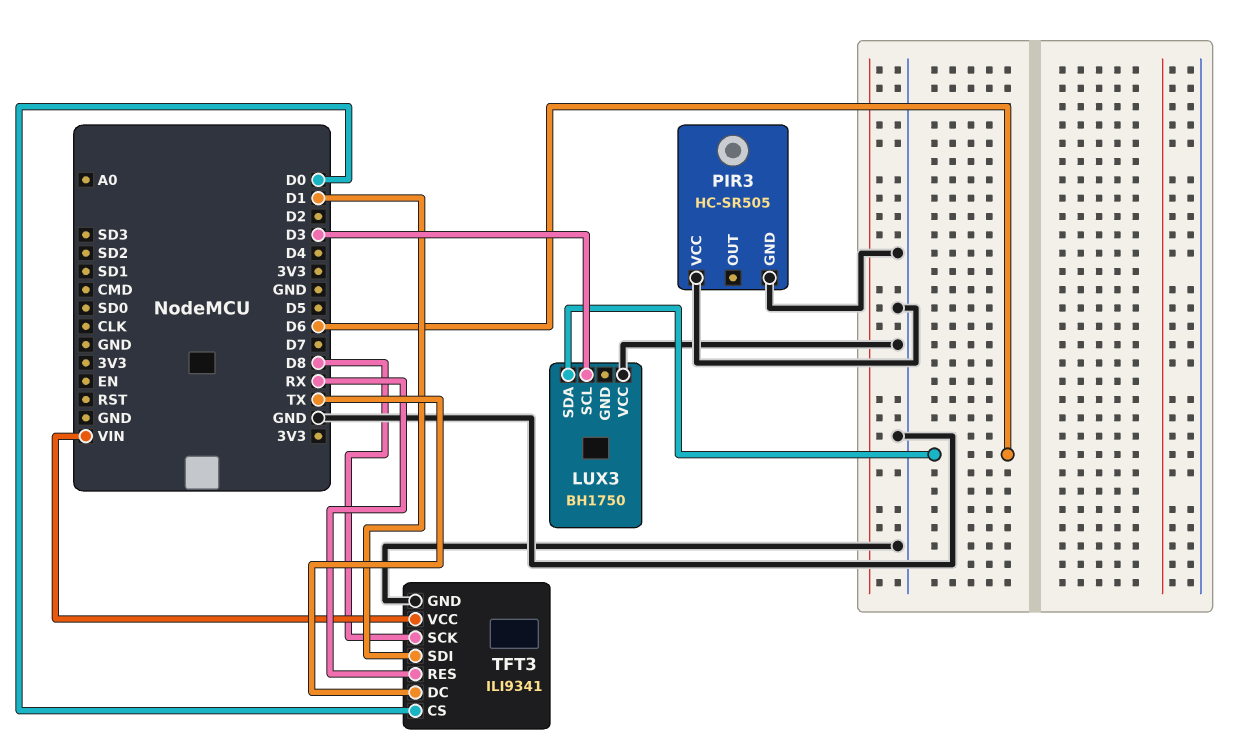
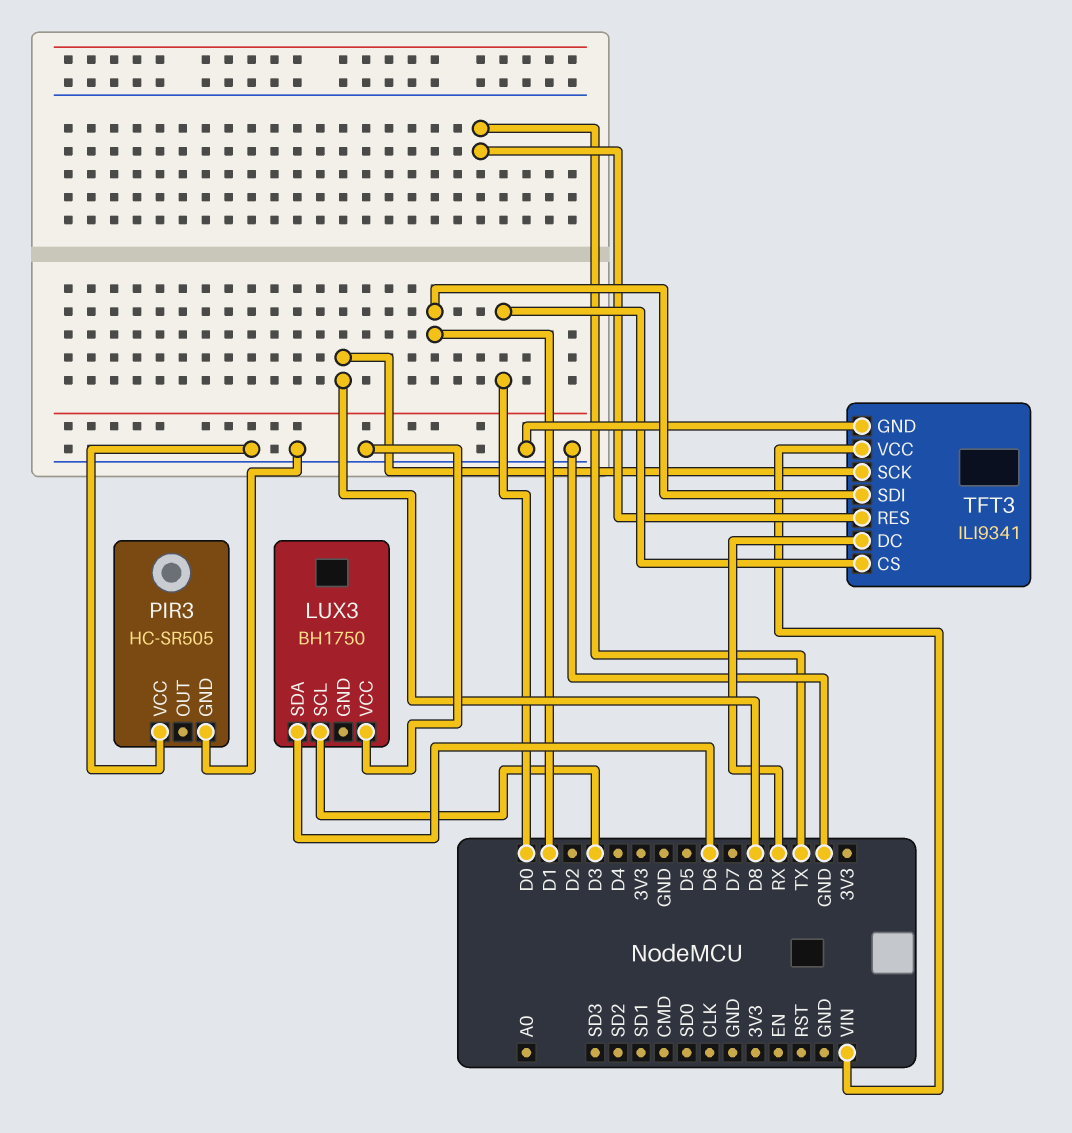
TFT3 pin DC: TX -> RX
TFT3 pin RES: RX -> TX

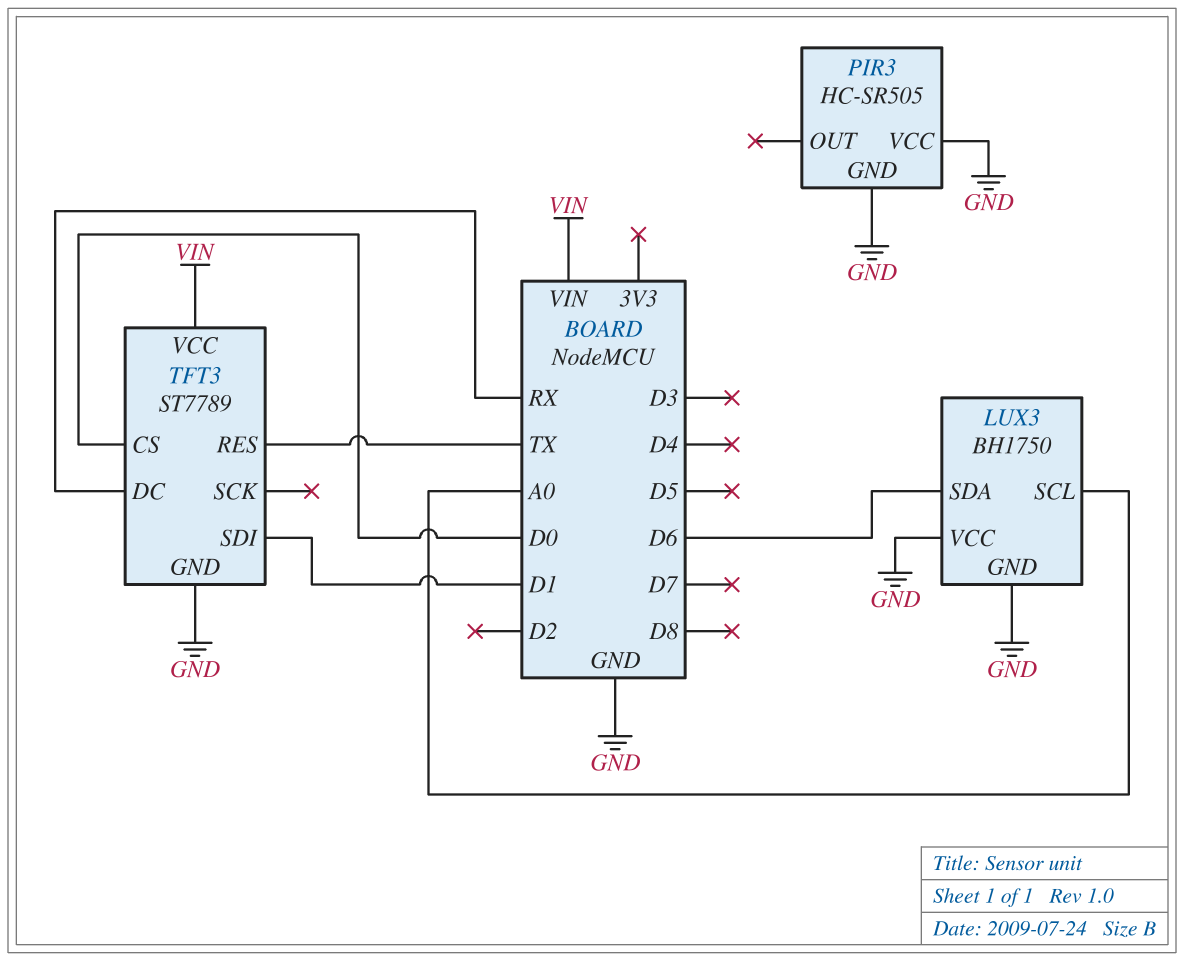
LUX3 pin GND: none -> GND
LUX3 pin SCL: D3 -> A0
TFT3: ILI9341 -> ST7789
TFT3 pin SCK: D8 -> none

